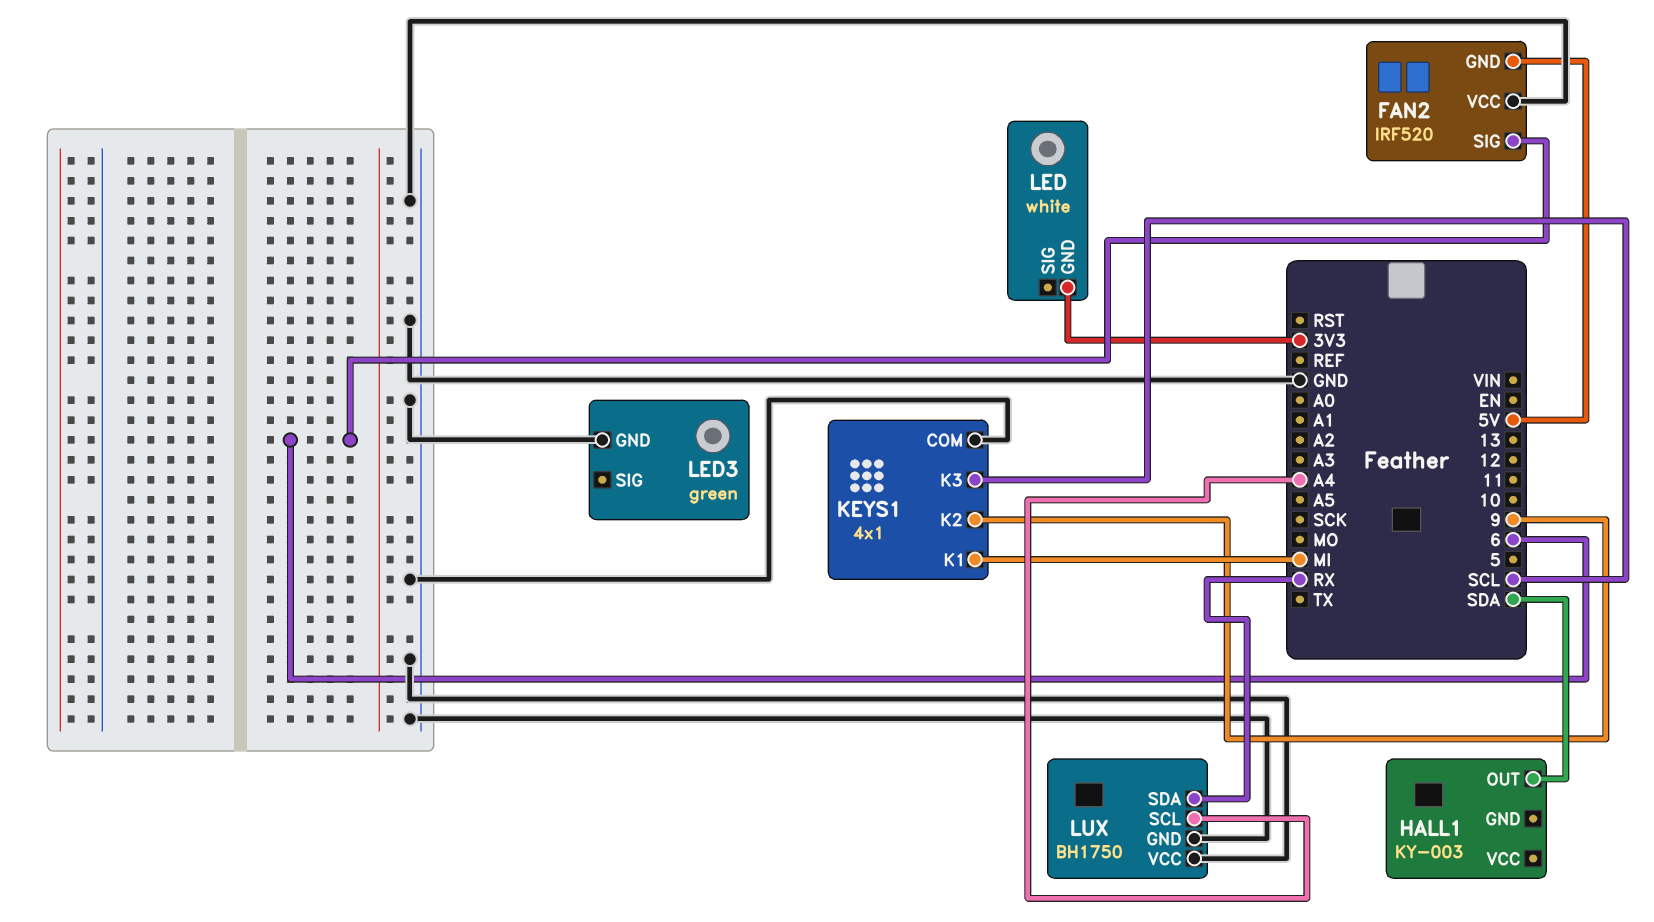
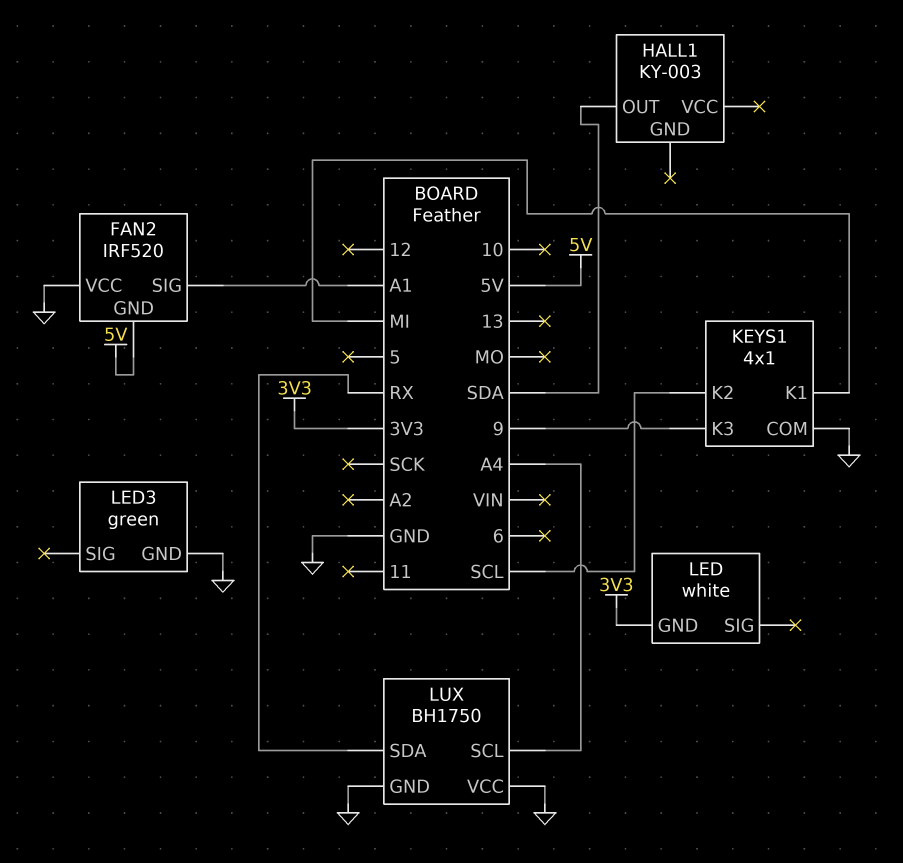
FAN2 pin SIG: 6 -> A1
KEYS1 pin K2: 9 -> SCL
KEYS1 pin K3: SCL -> 9

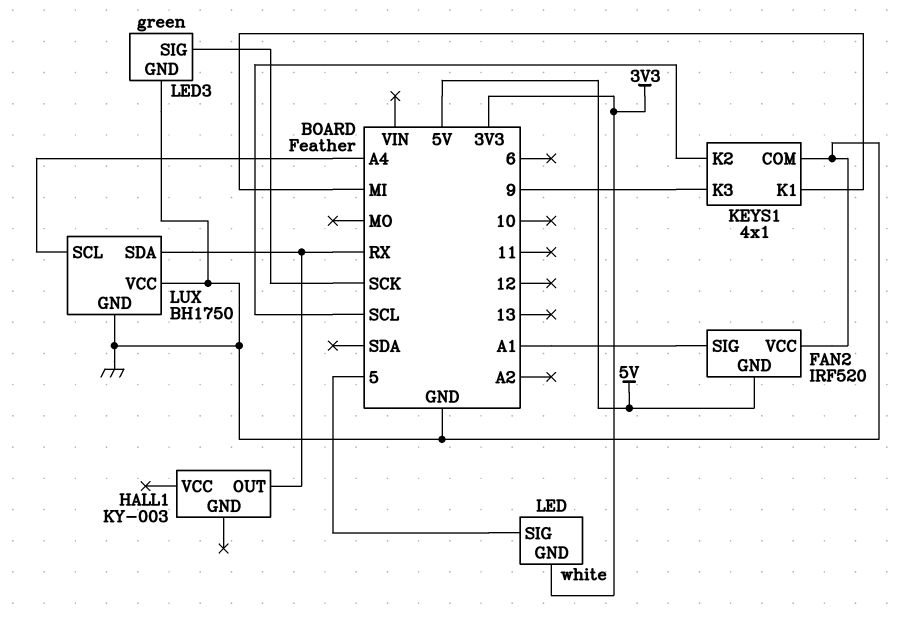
HALL1 pin OUT: SDA -> RX
LED pin SIG: none -> 5
LED3 pin SIG: none -> SCK

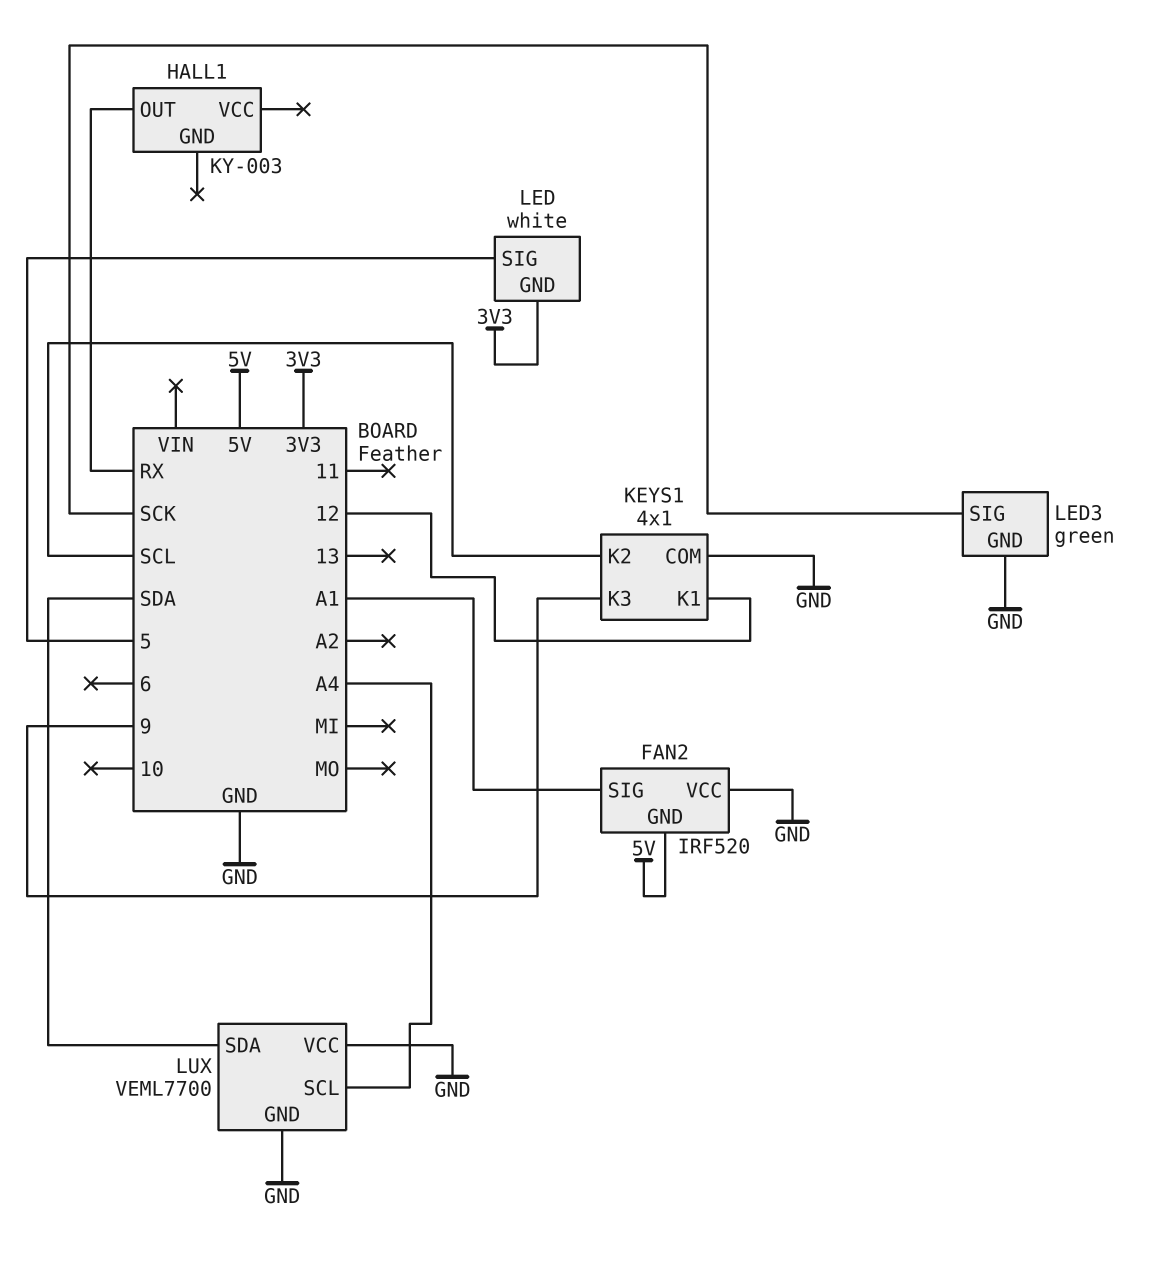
KEYS1 pin K1: MI -> 12
LUX: BH1750 -> VEML7700
LUX pin SDA: RX -> SDA

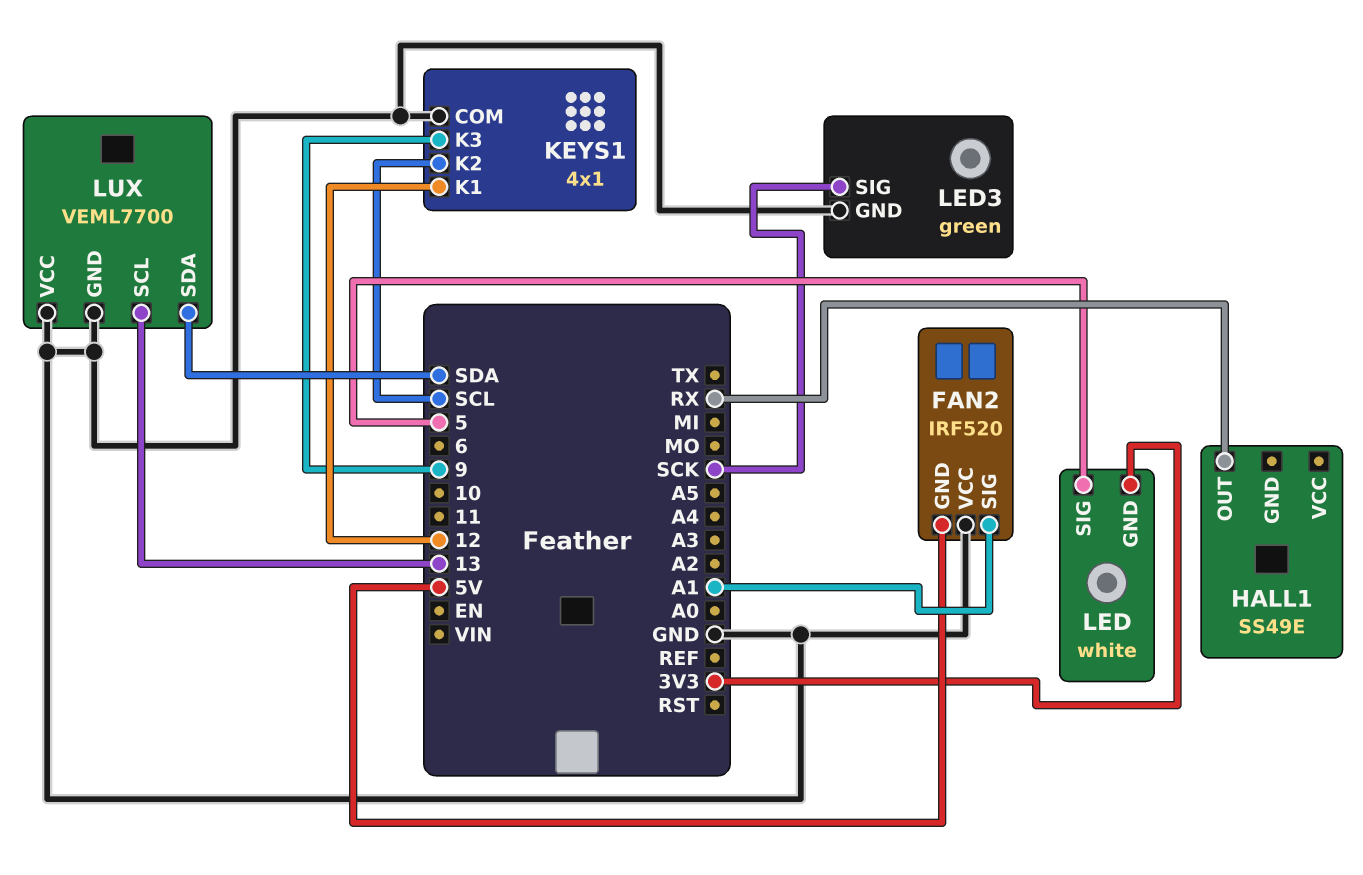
HALL1: KY-003 -> SS49E
LUX pin SCL: A4 -> 13

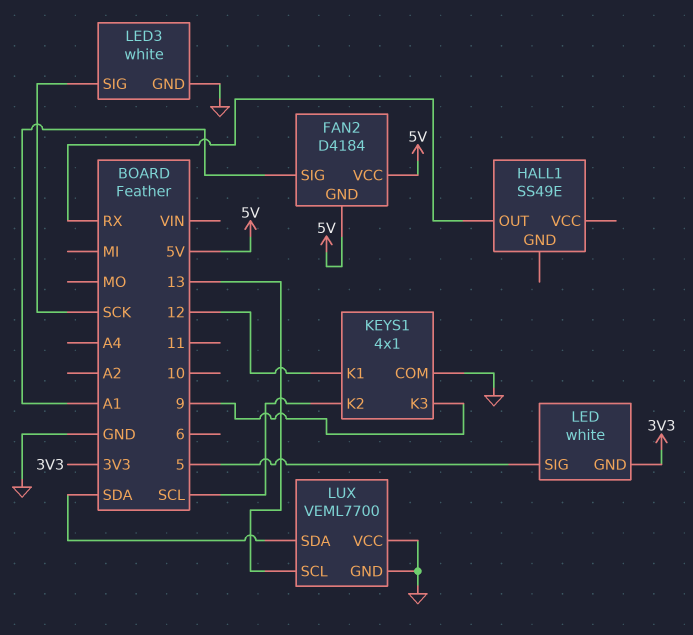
FAN2: IRF520 -> D4184
FAN2 pin VCC: GND -> 5V
LED3: green -> white

